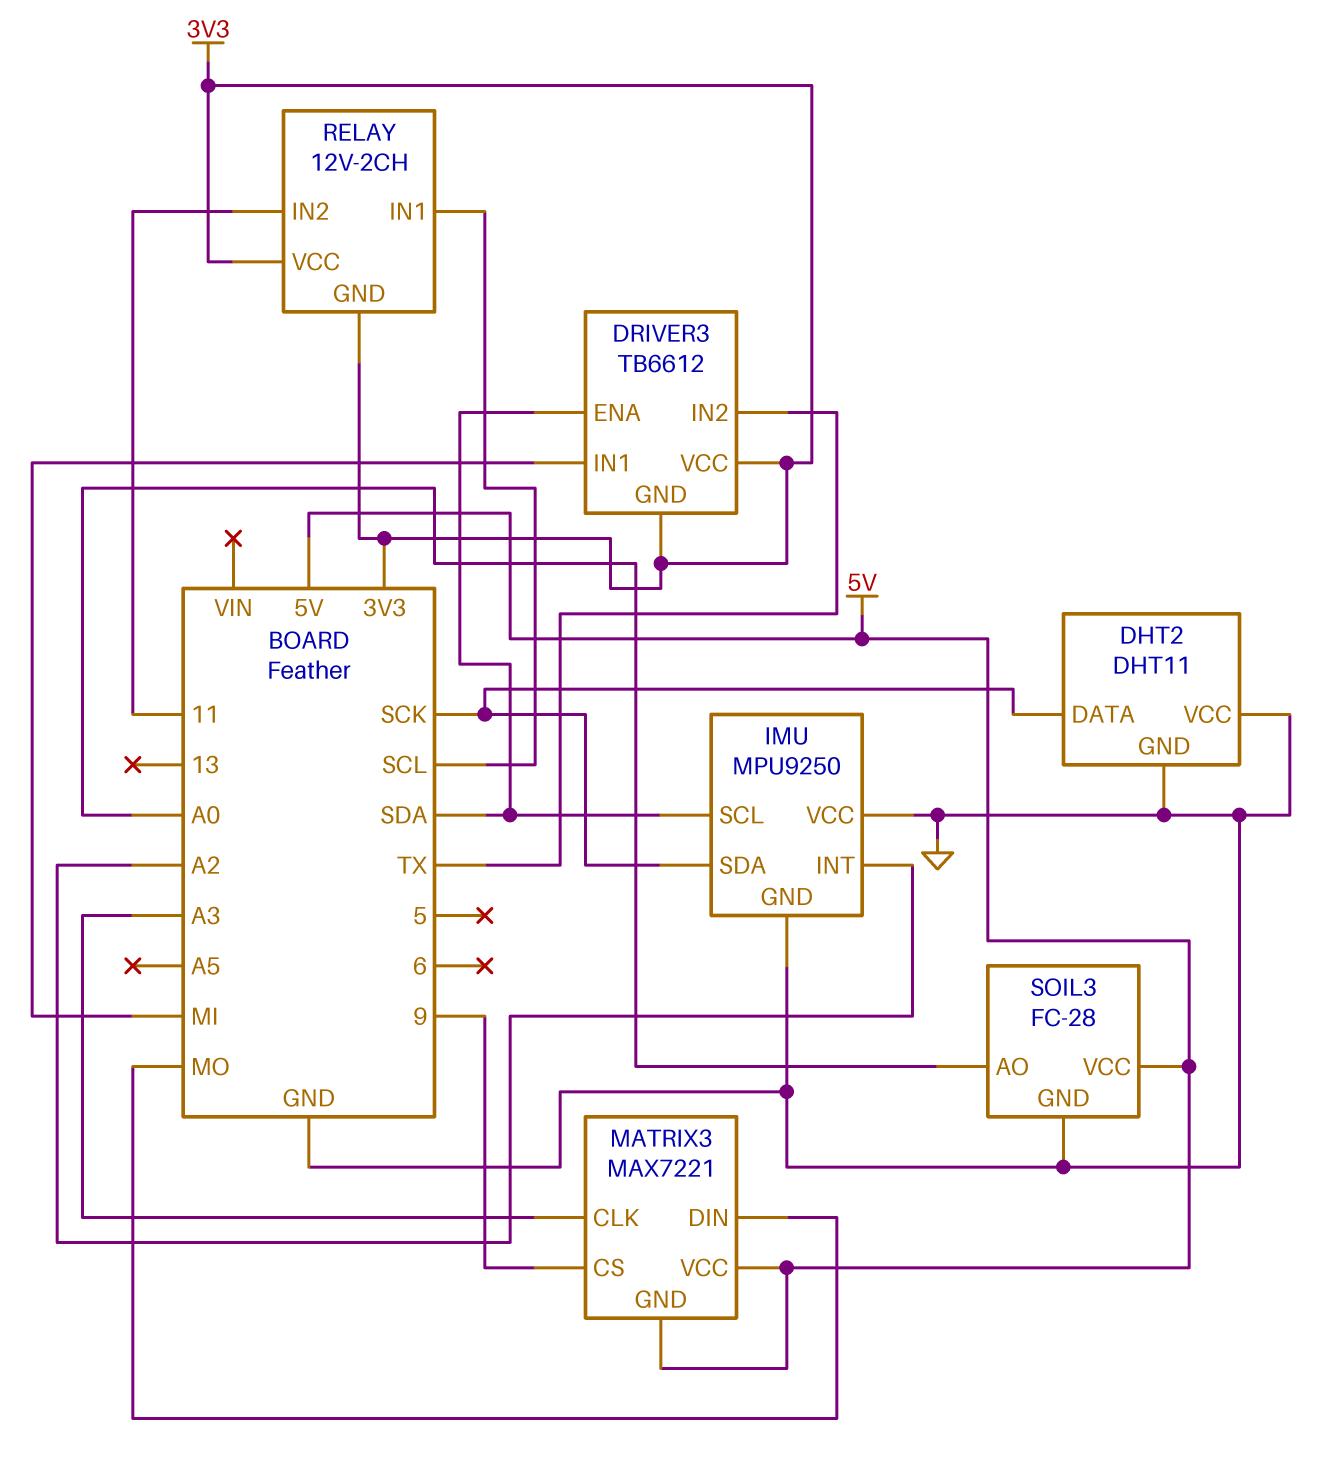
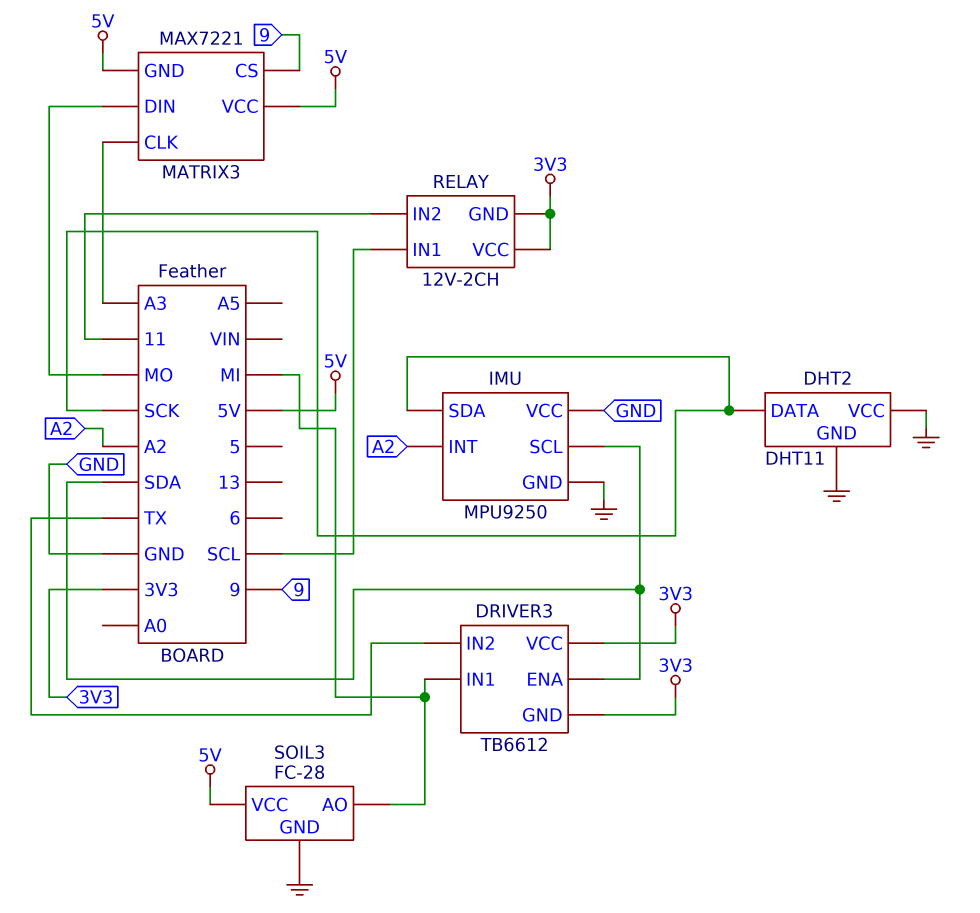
SOIL3 pin AO: A0 -> MI

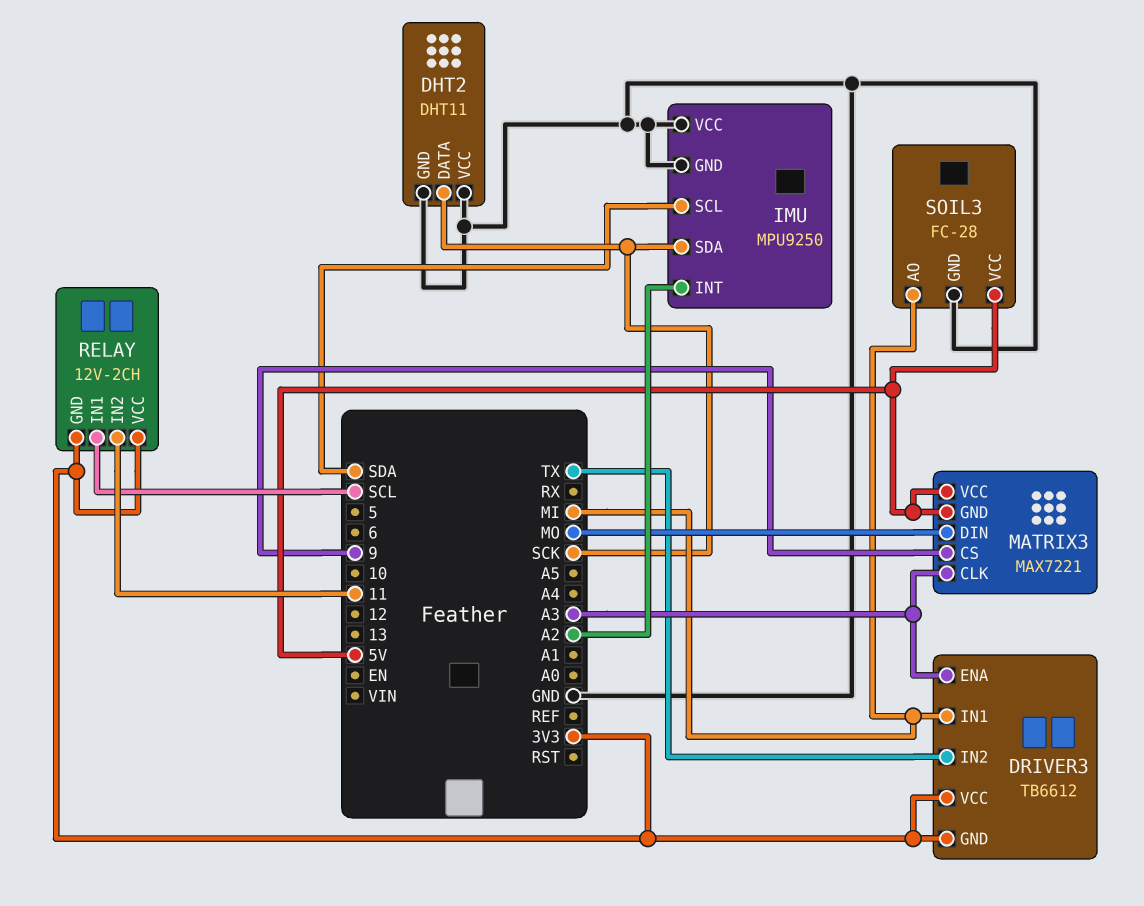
DRIVER3 pin ENA: SDA -> A3

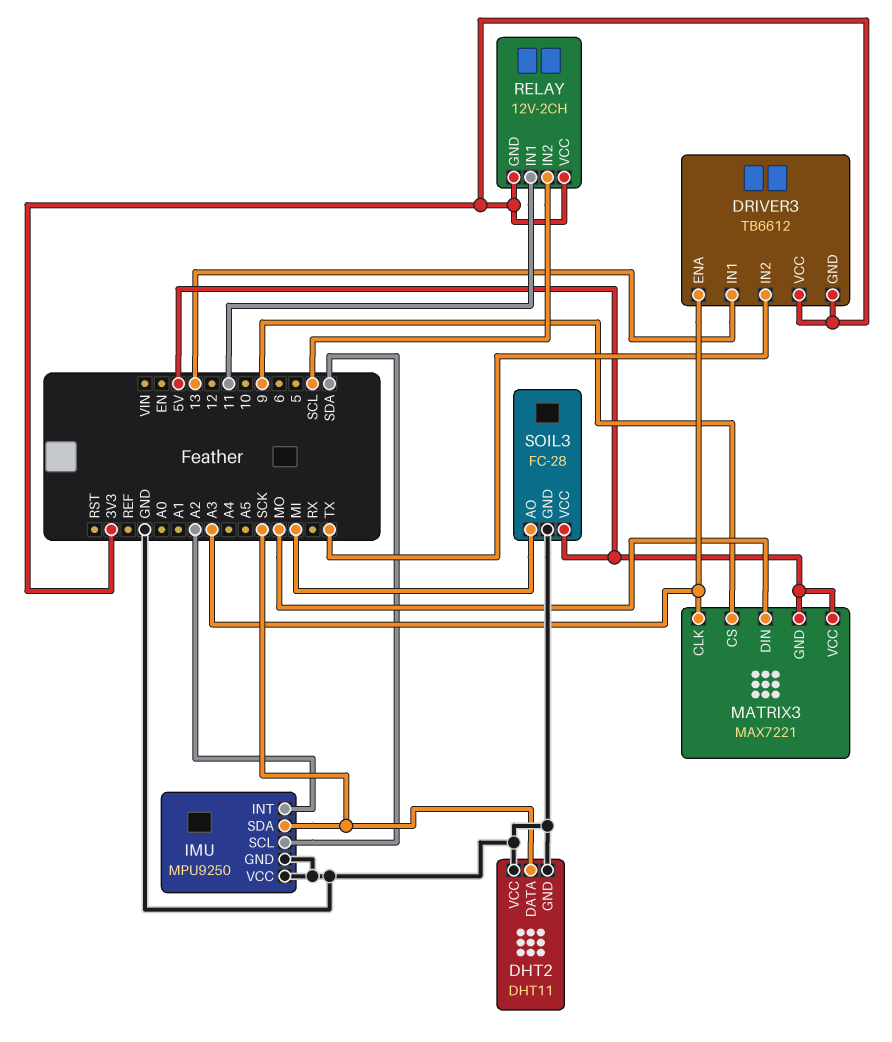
DRIVER3 pin IN1: MI -> 13
RELAY pin IN1: SCL -> 11
RELAY pin IN2: 11 -> SCL

